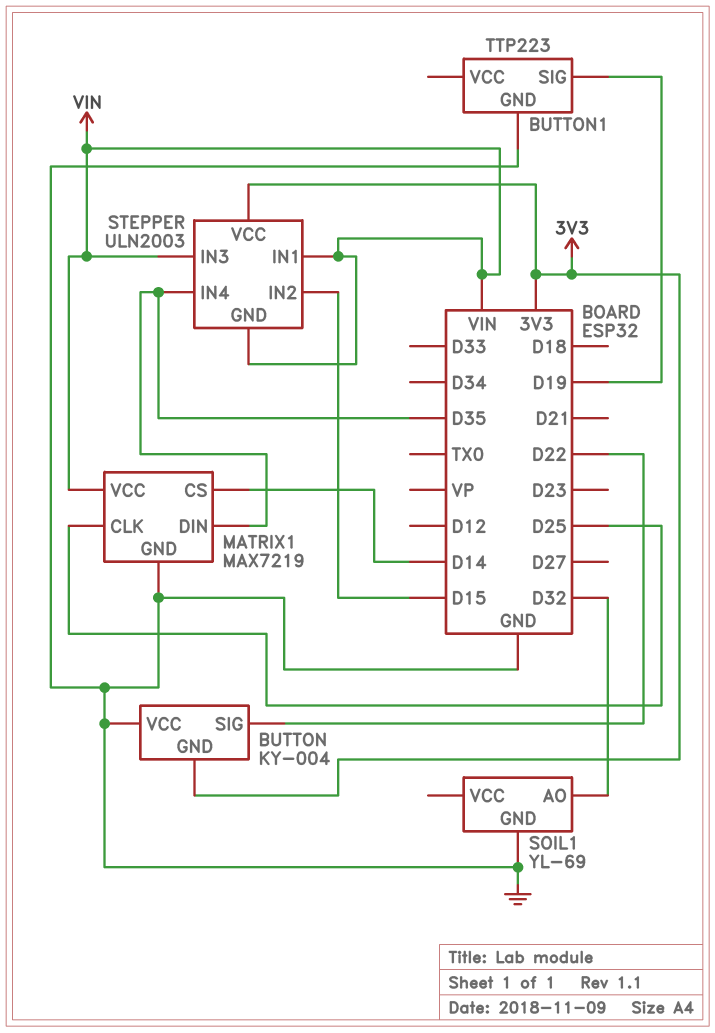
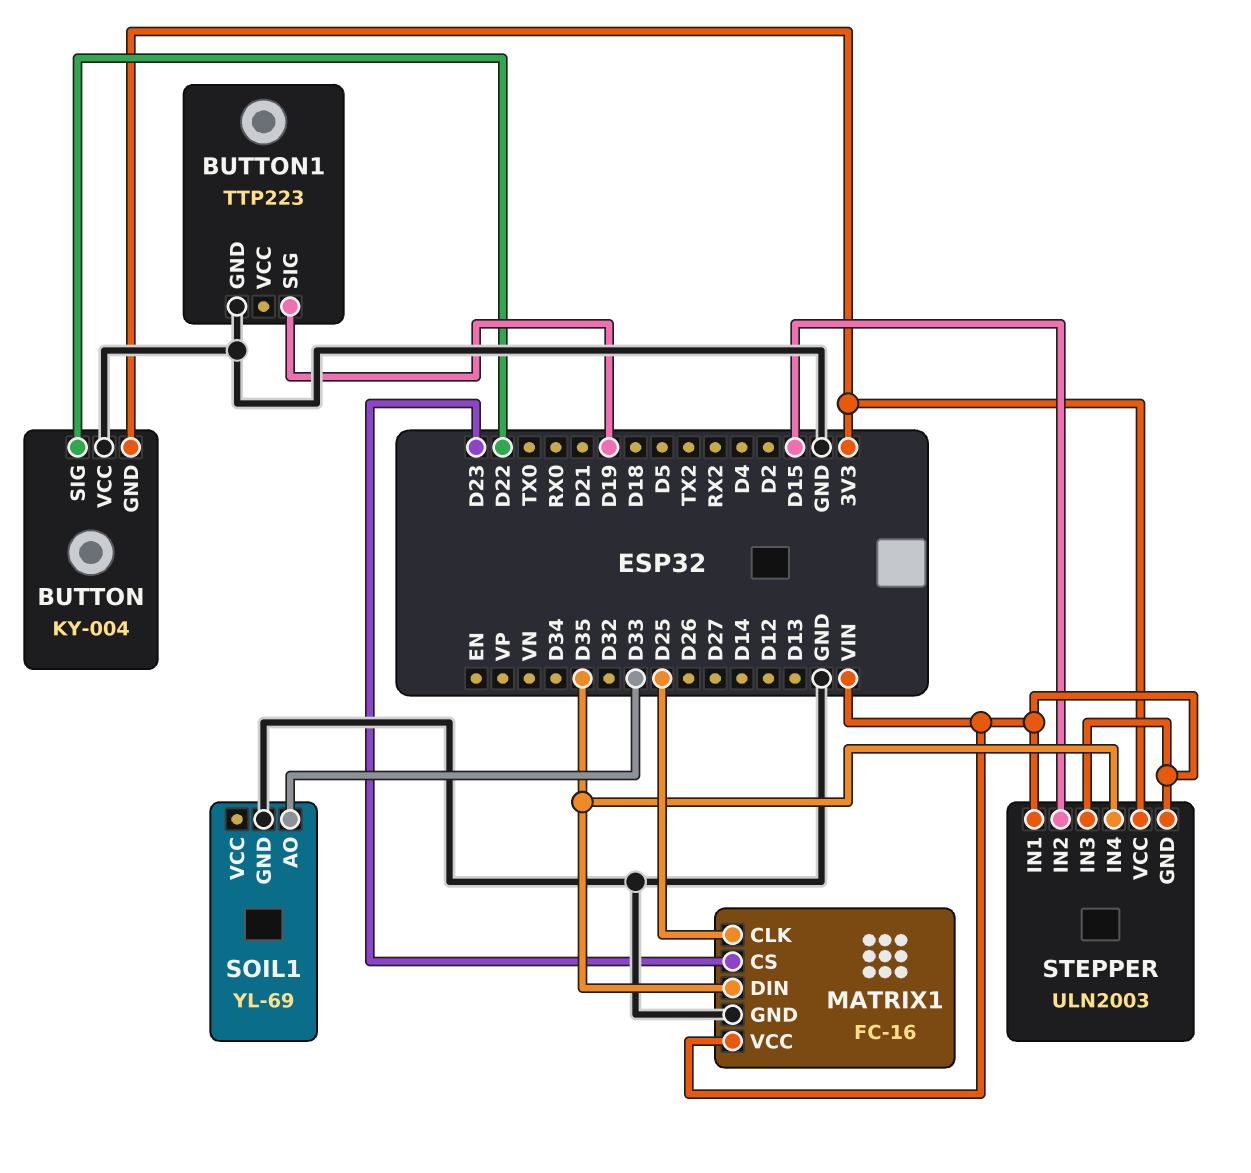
MATRIX1: MAX7219 -> FC-16
MATRIX1 pin CS: D14 -> D23
SOIL1 pin AO: D32 -> D33

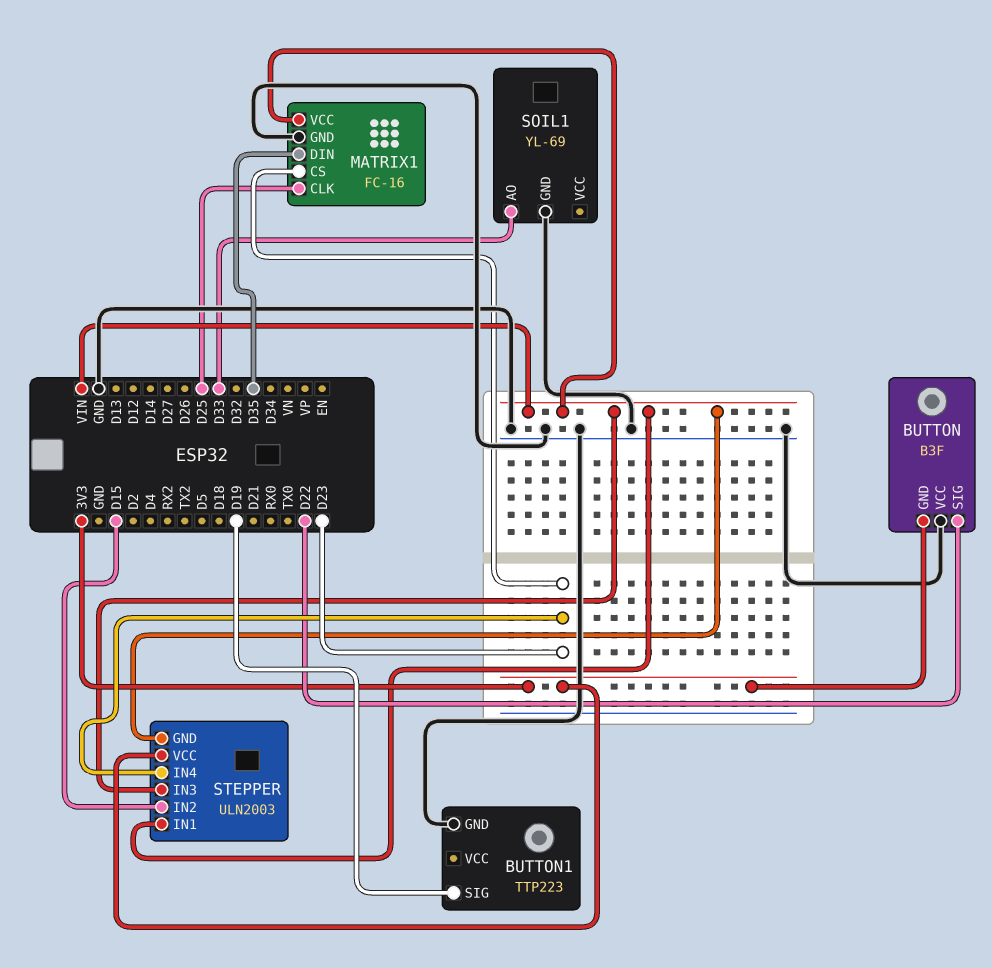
BUTTON: KY-004 -> B3F
STEPPER pin IN4: D35 -> D23

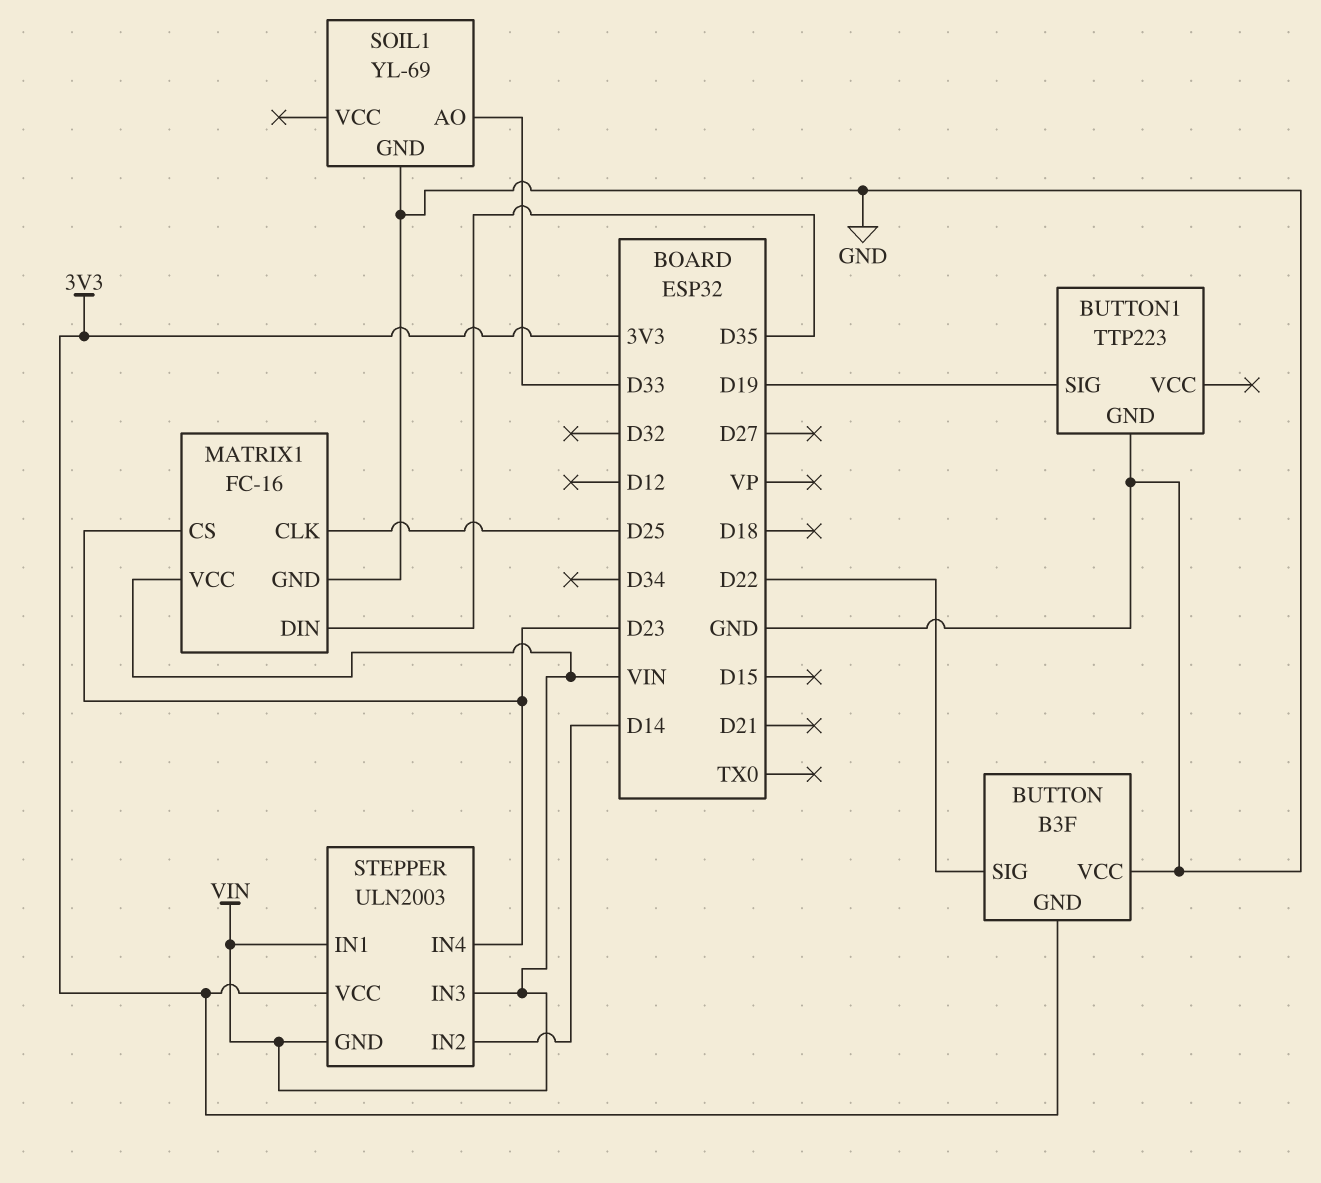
STEPPER pin IN2: D15 -> D14

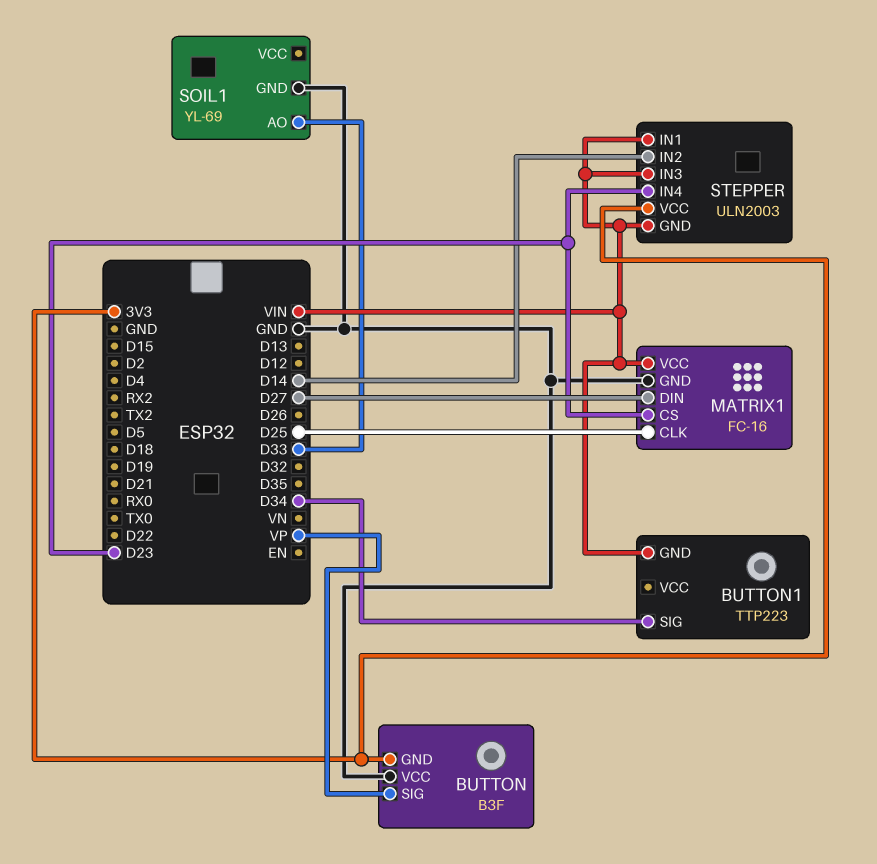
BUTTON pin SIG: D22 -> VP
BUTTON1 pin GND: GND -> VIN
BUTTON1 pin SIG: D19 -> D34
MATRIX1 pin DIN: D35 -> D27

